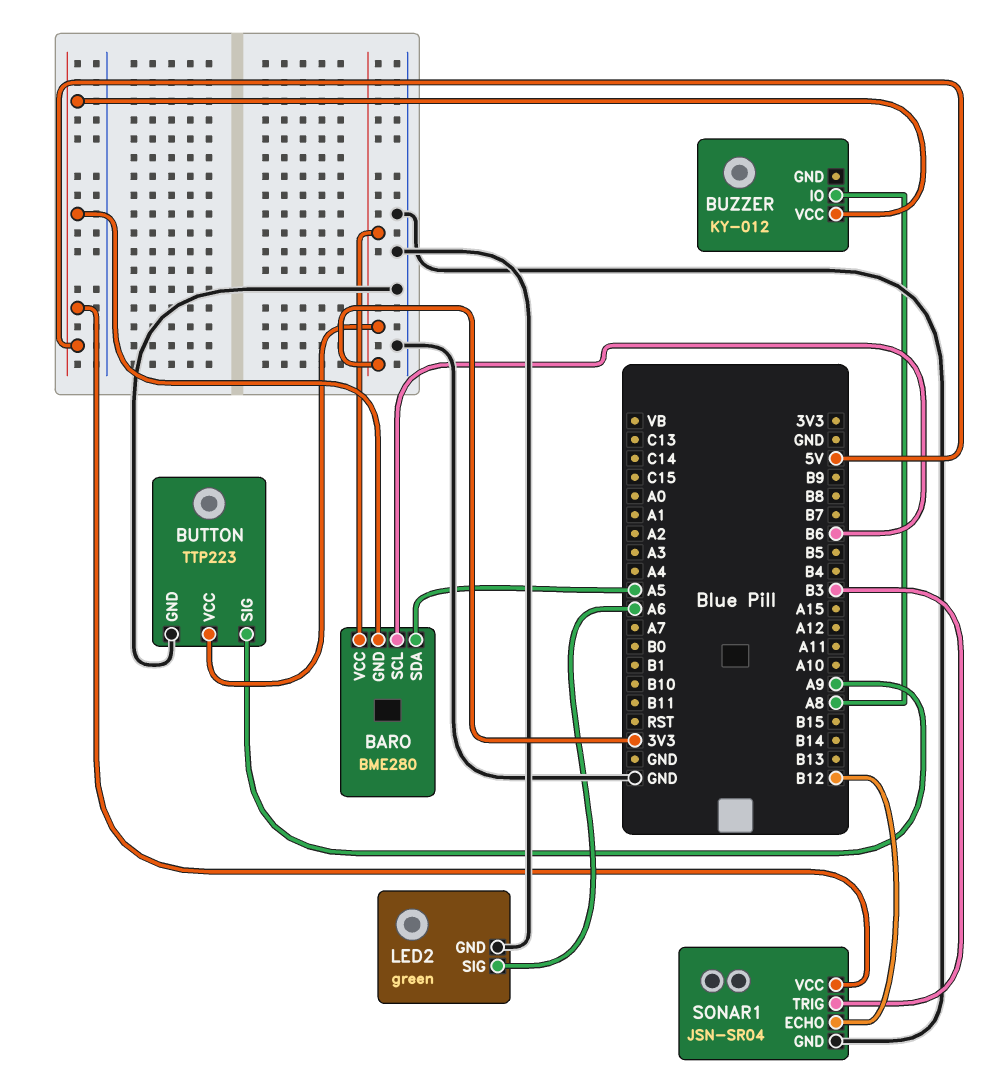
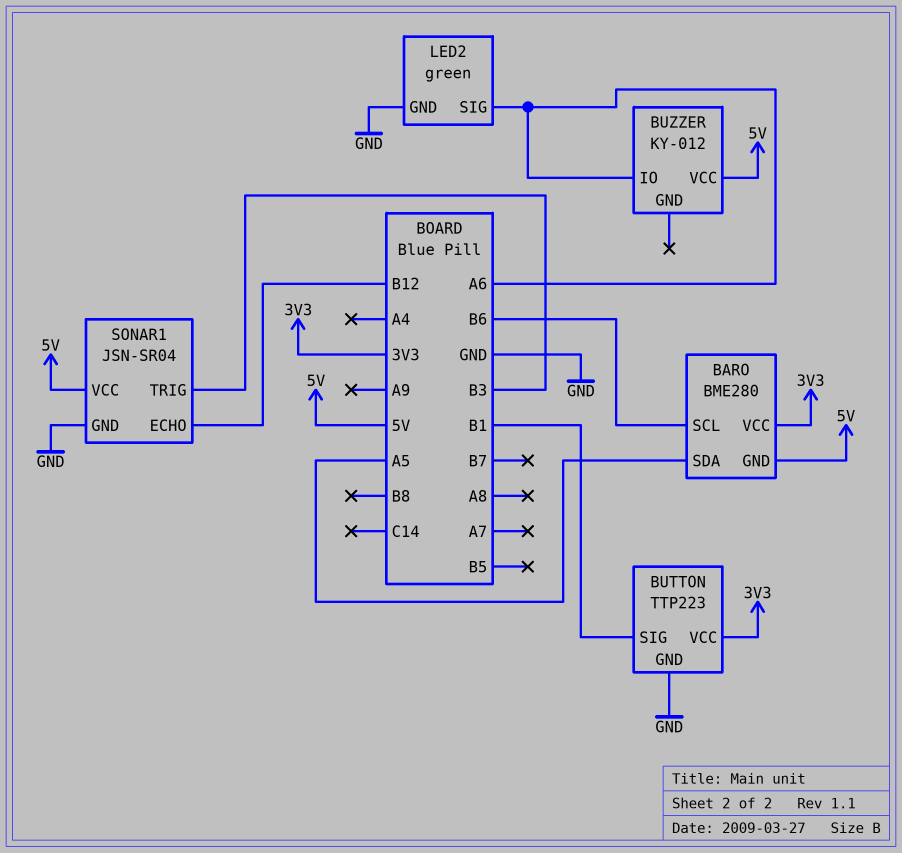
BUTTON pin SIG: A9 -> B1
BUZZER pin IO: A8 -> A6

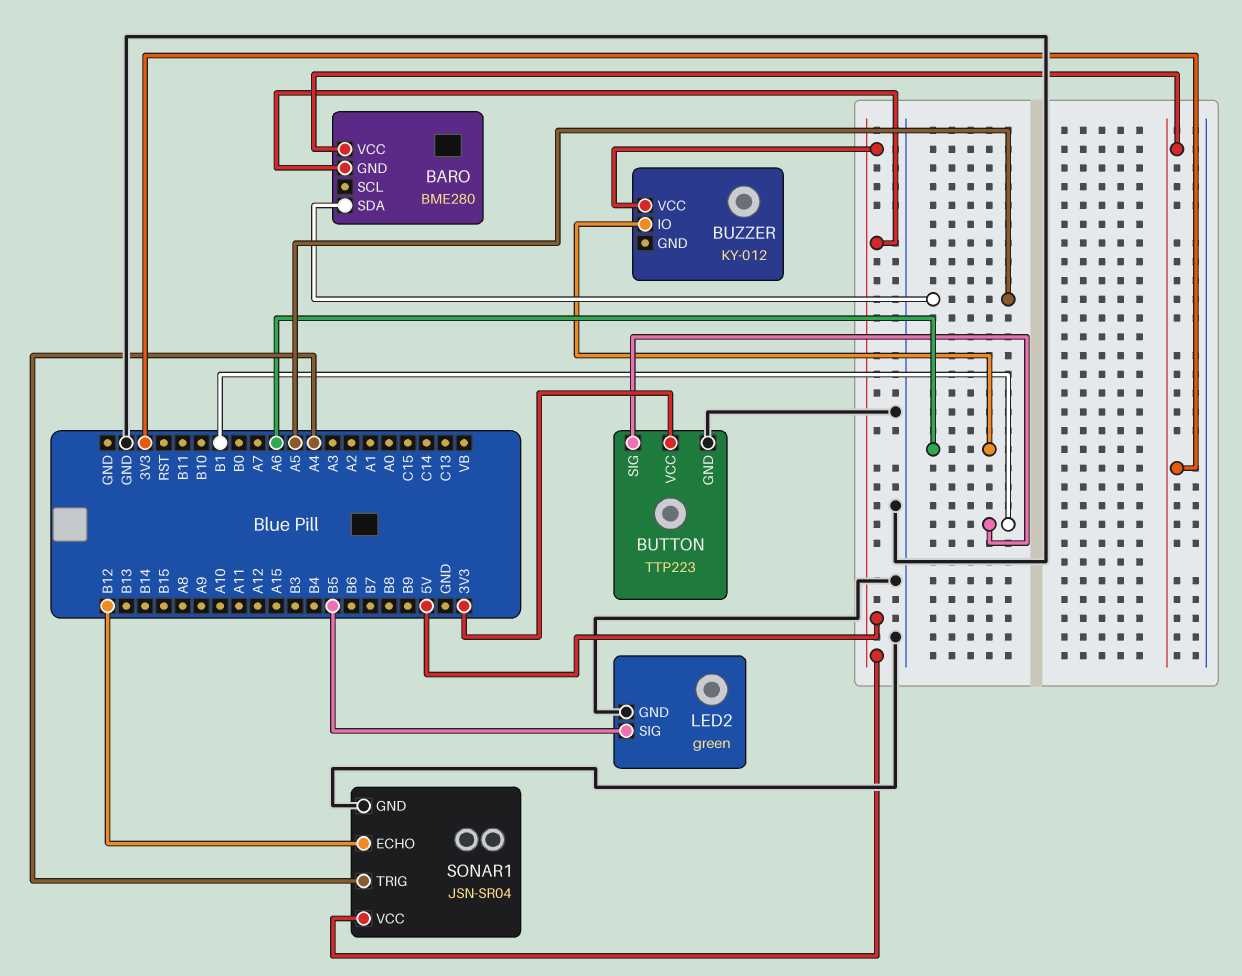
BARO pin SCL: B6 -> none
LED2 pin SIG: A6 -> B5
SONAR1 pin TRIG: B3 -> A4

